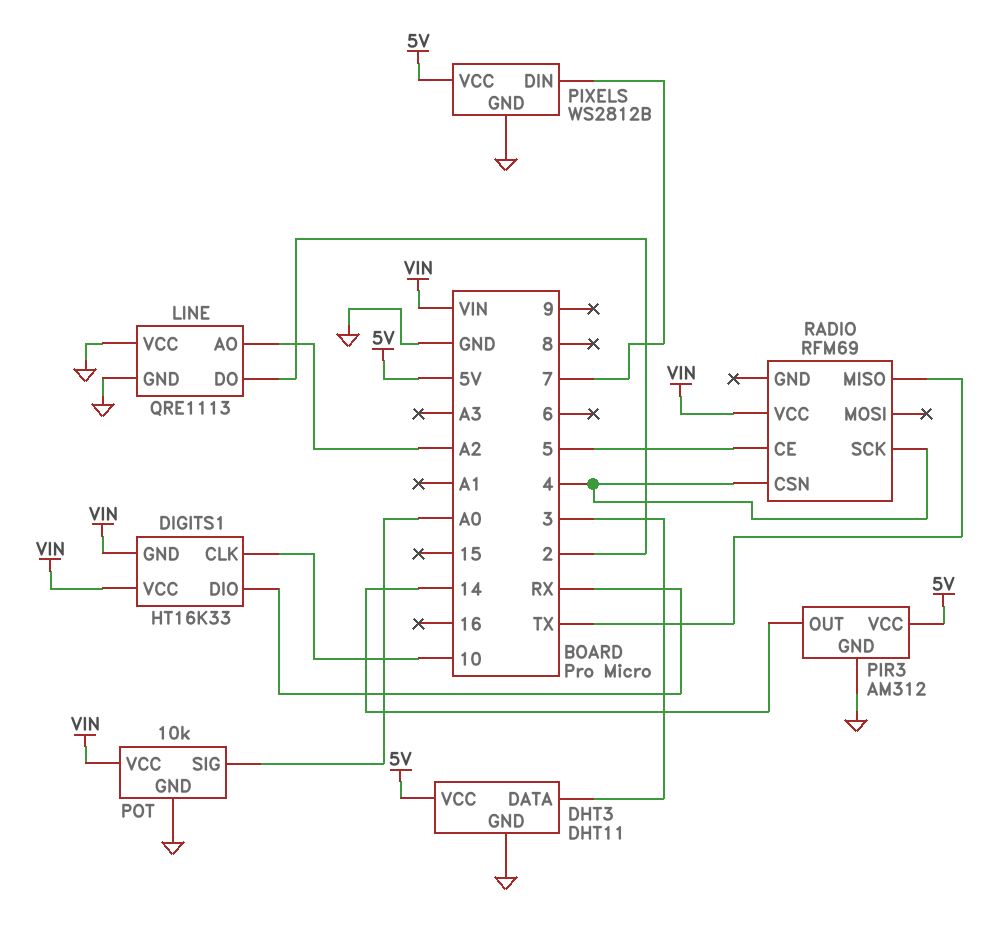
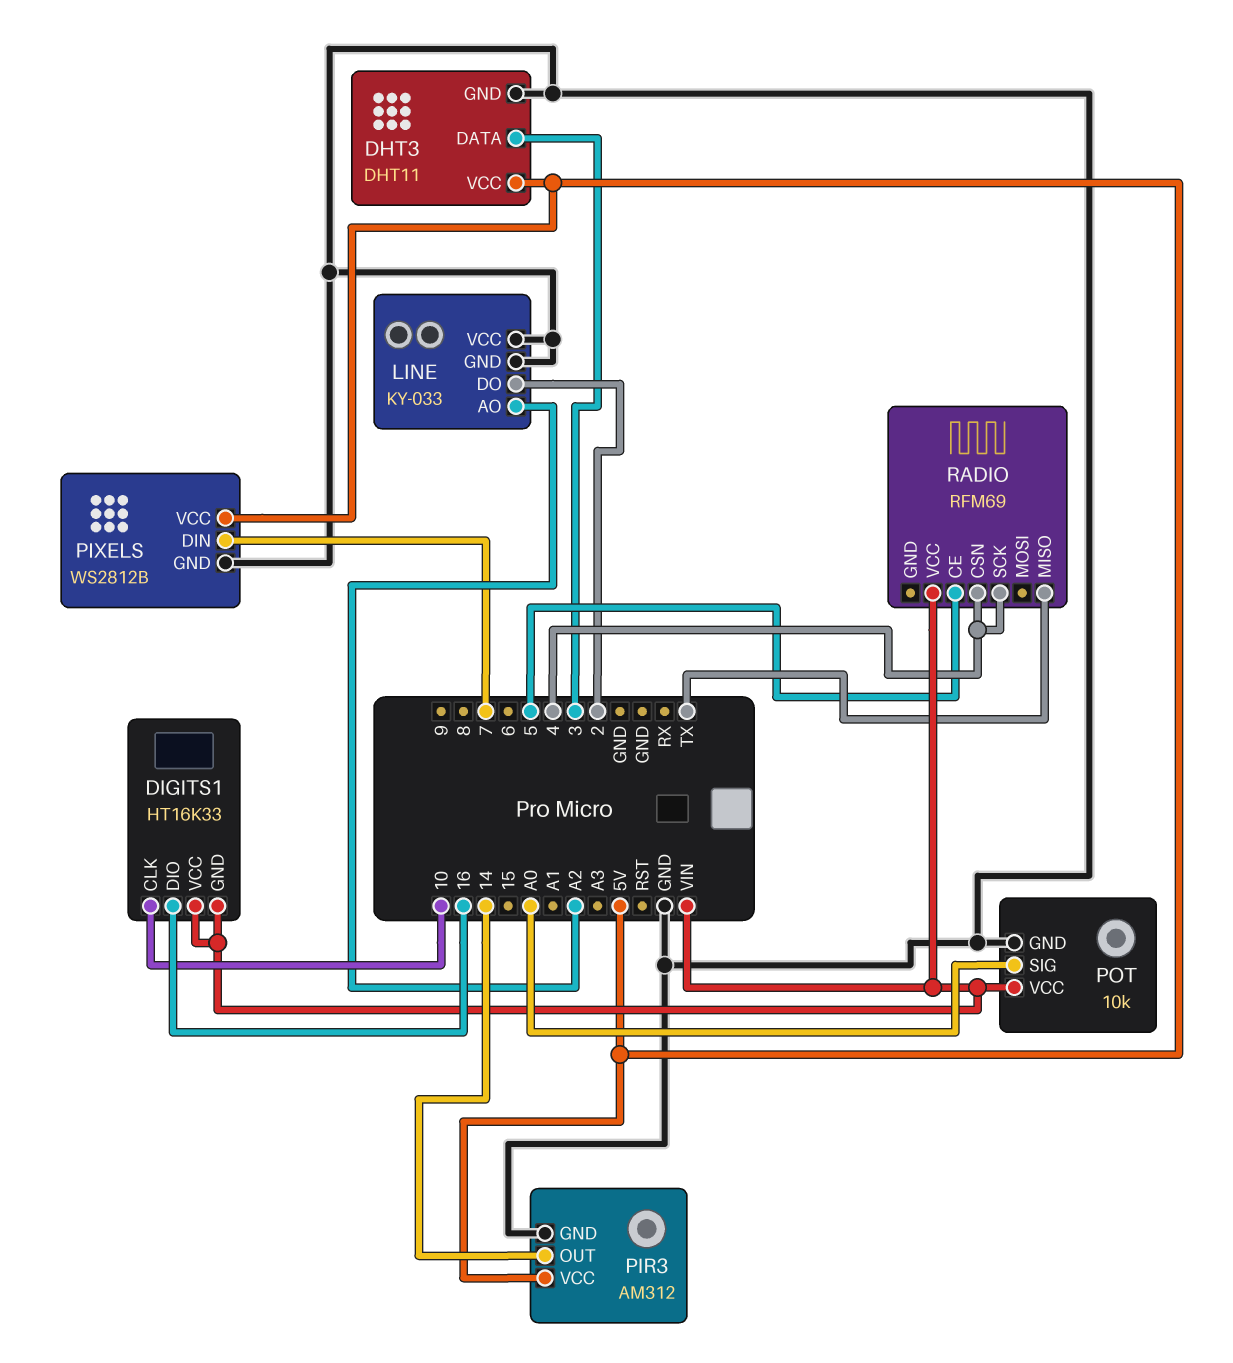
DIGITS1 pin DIO: RX -> 16
LINE: QRE1113 -> KY-033

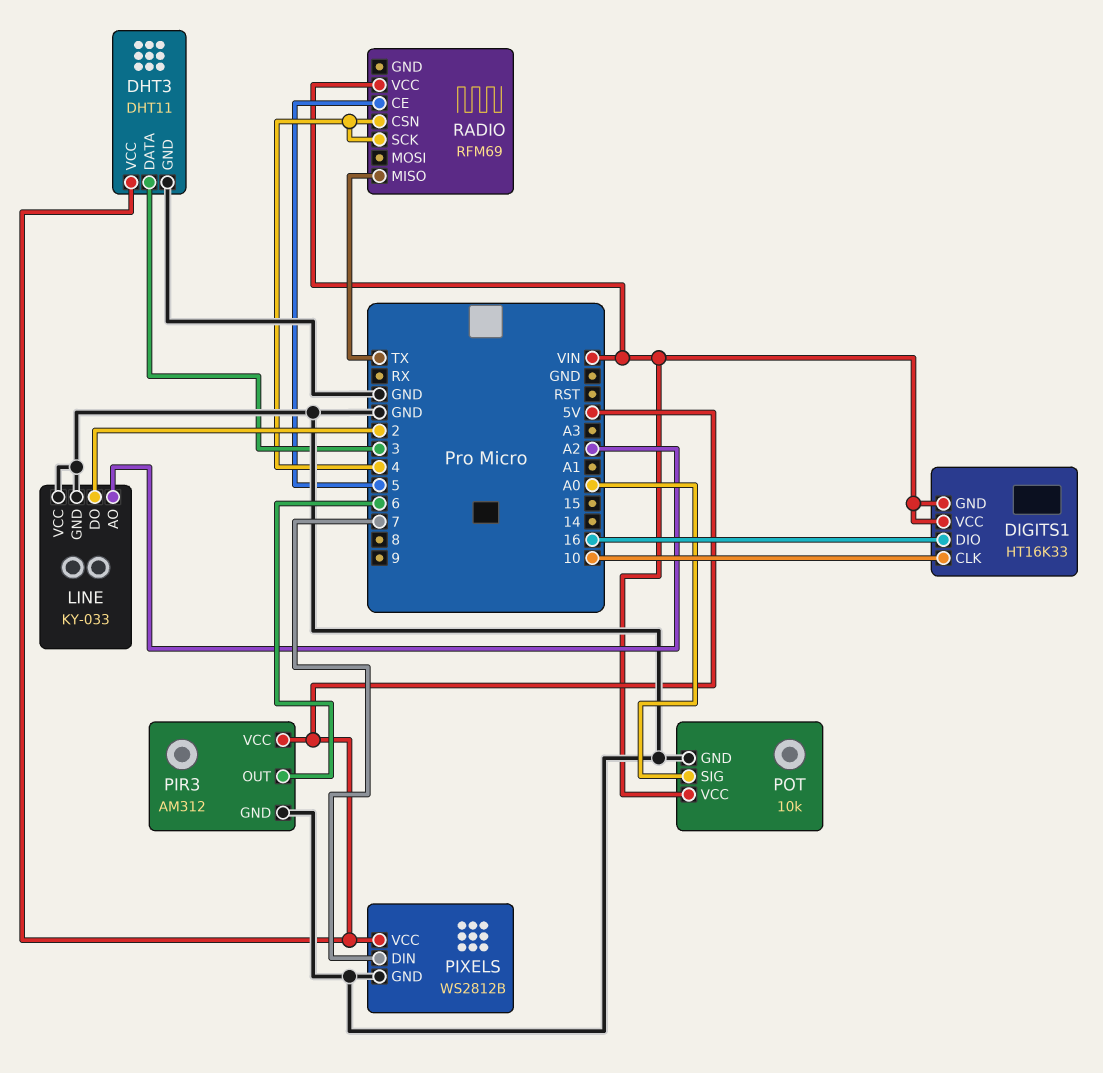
PIR3 pin OUT: 14 -> 6

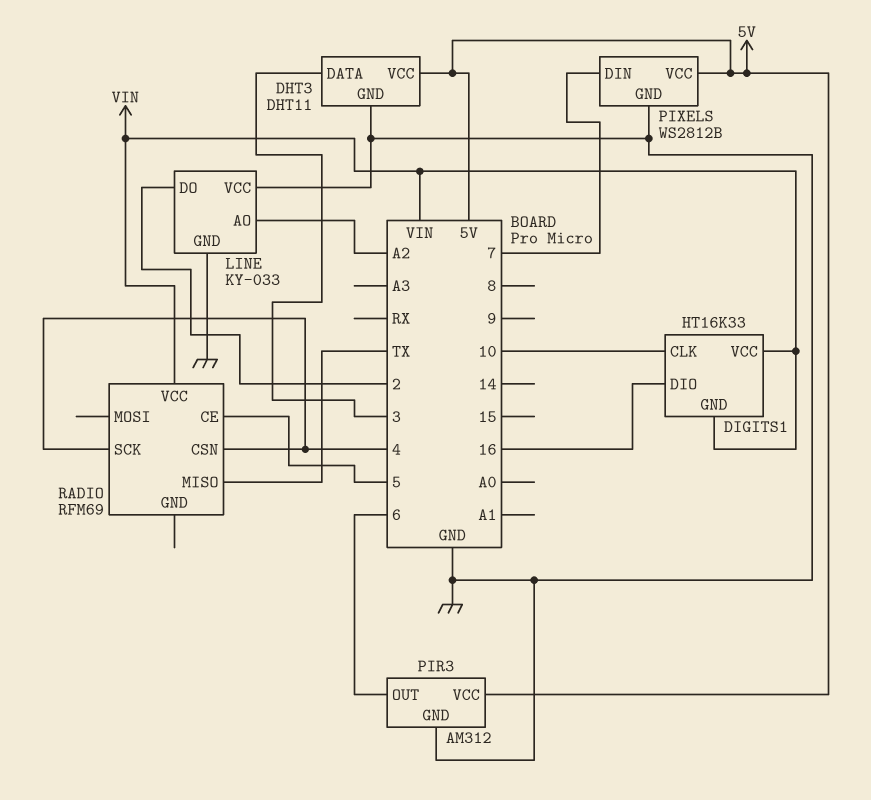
POT: 10k -> none
POT pin GND: GND -> none
POT pin SIG: A0 -> none
POT pin VCC: VIN -> none

